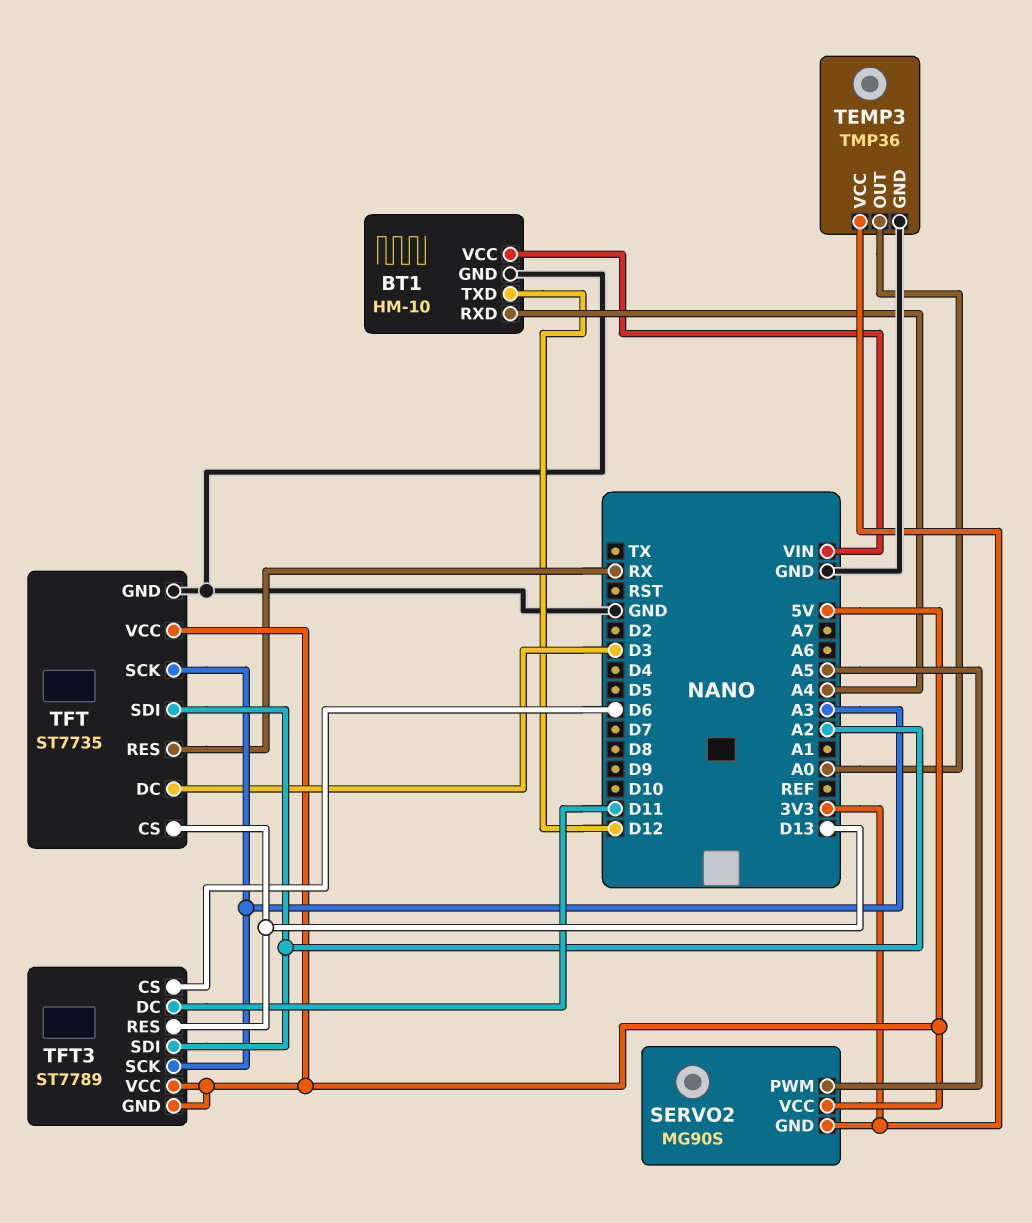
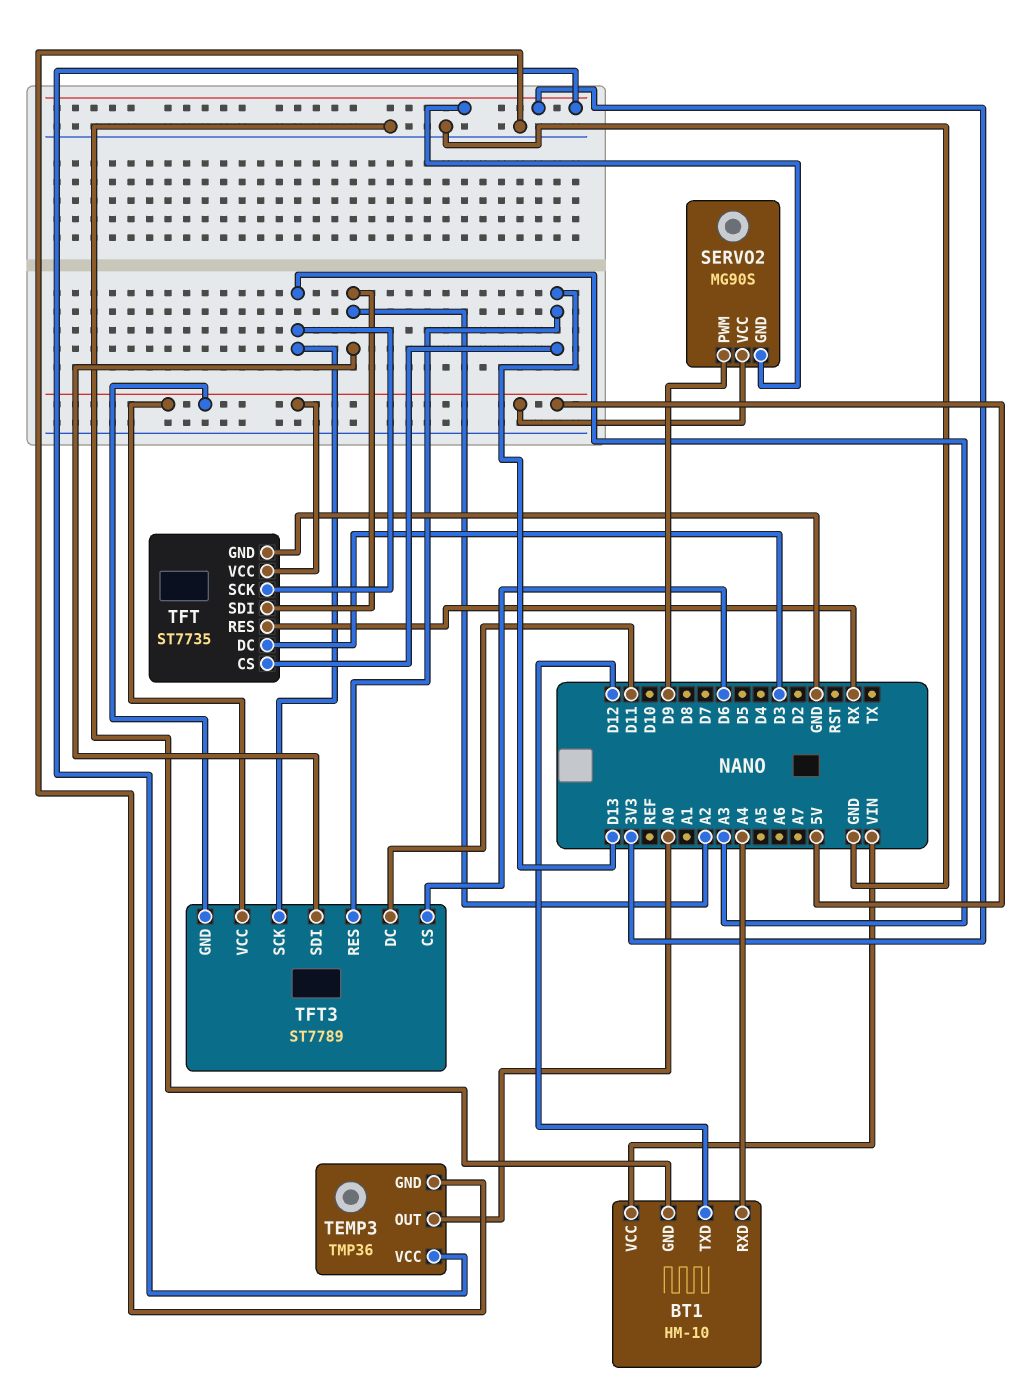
SERVO2 pin PWM: A5 -> D9

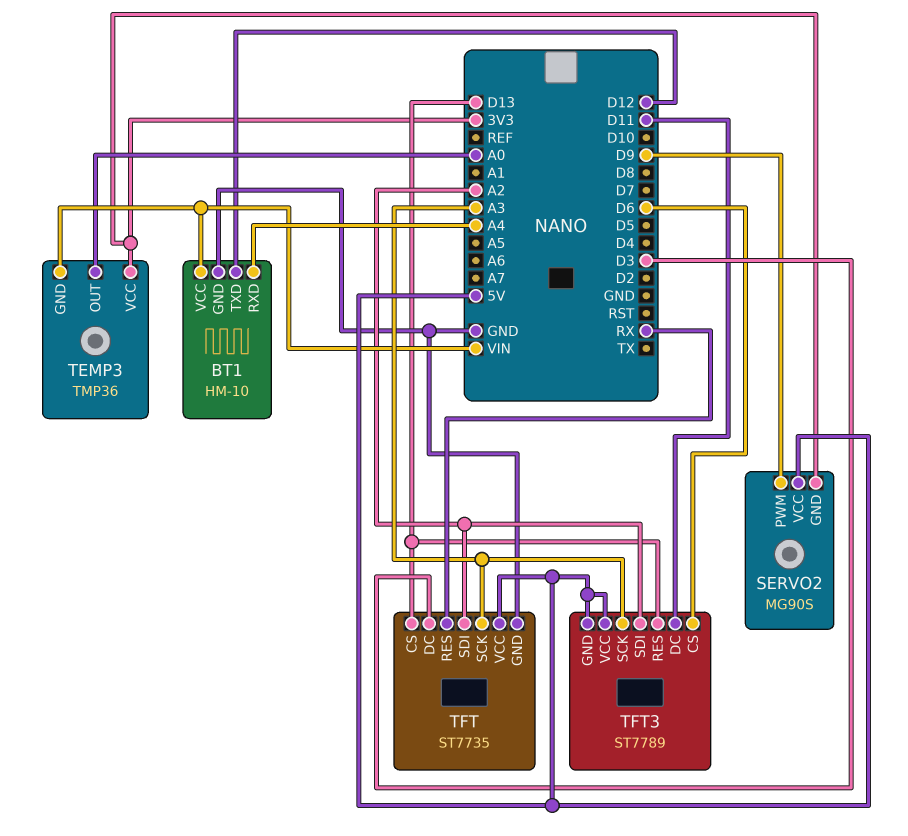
TEMP3 pin GND: GND -> VIN

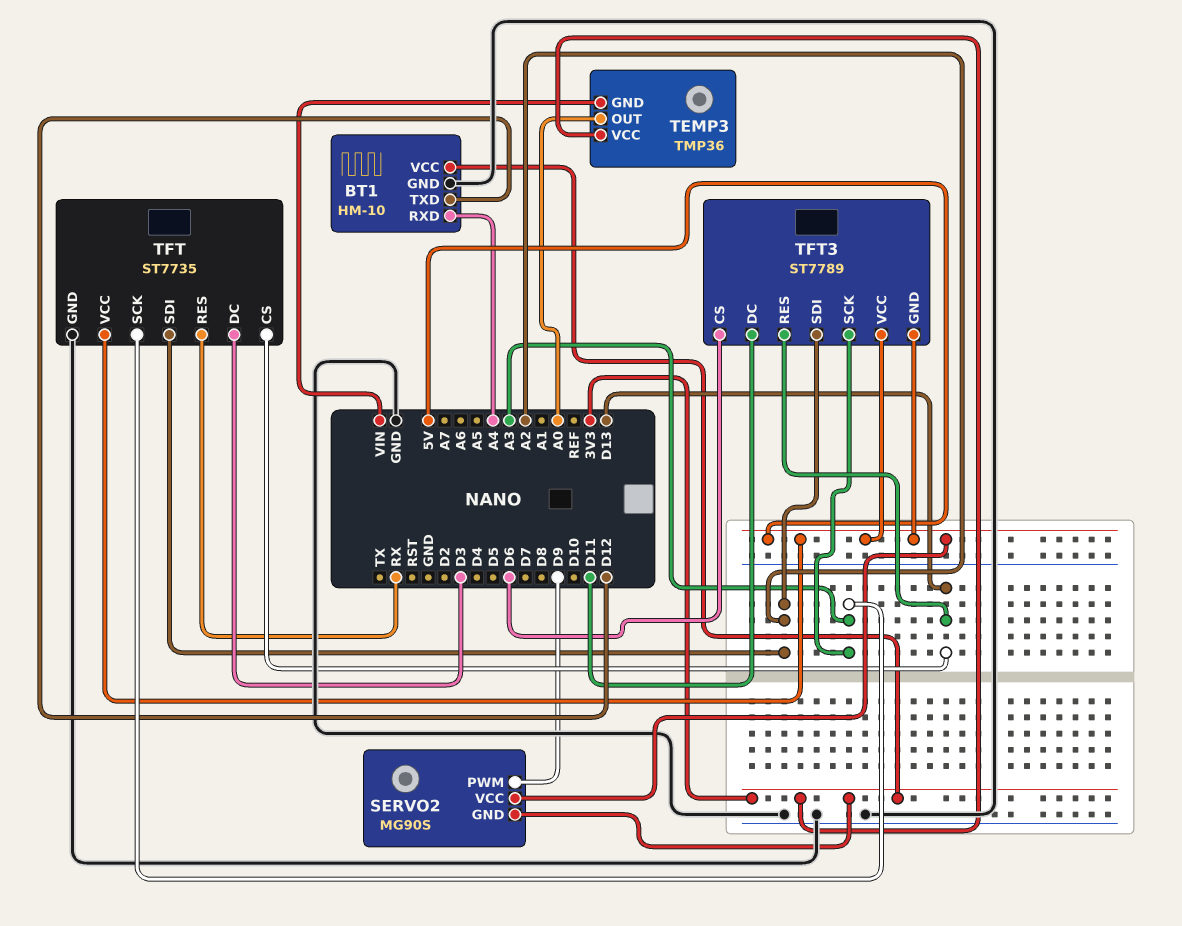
BT1 pin VCC: VIN -> 3V3

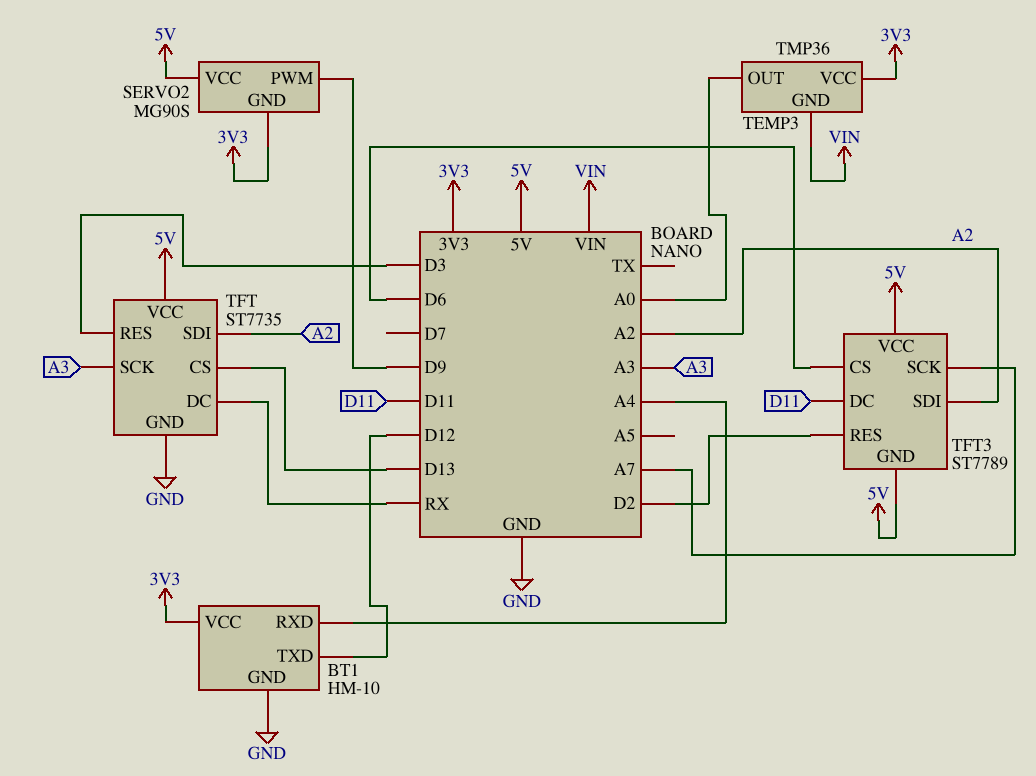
TFT pin DC: D3 -> RX
TFT pin RES: RX -> D3
TFT3 pin RES: D13 -> D2
TFT3 pin SCK: A3 -> A7

